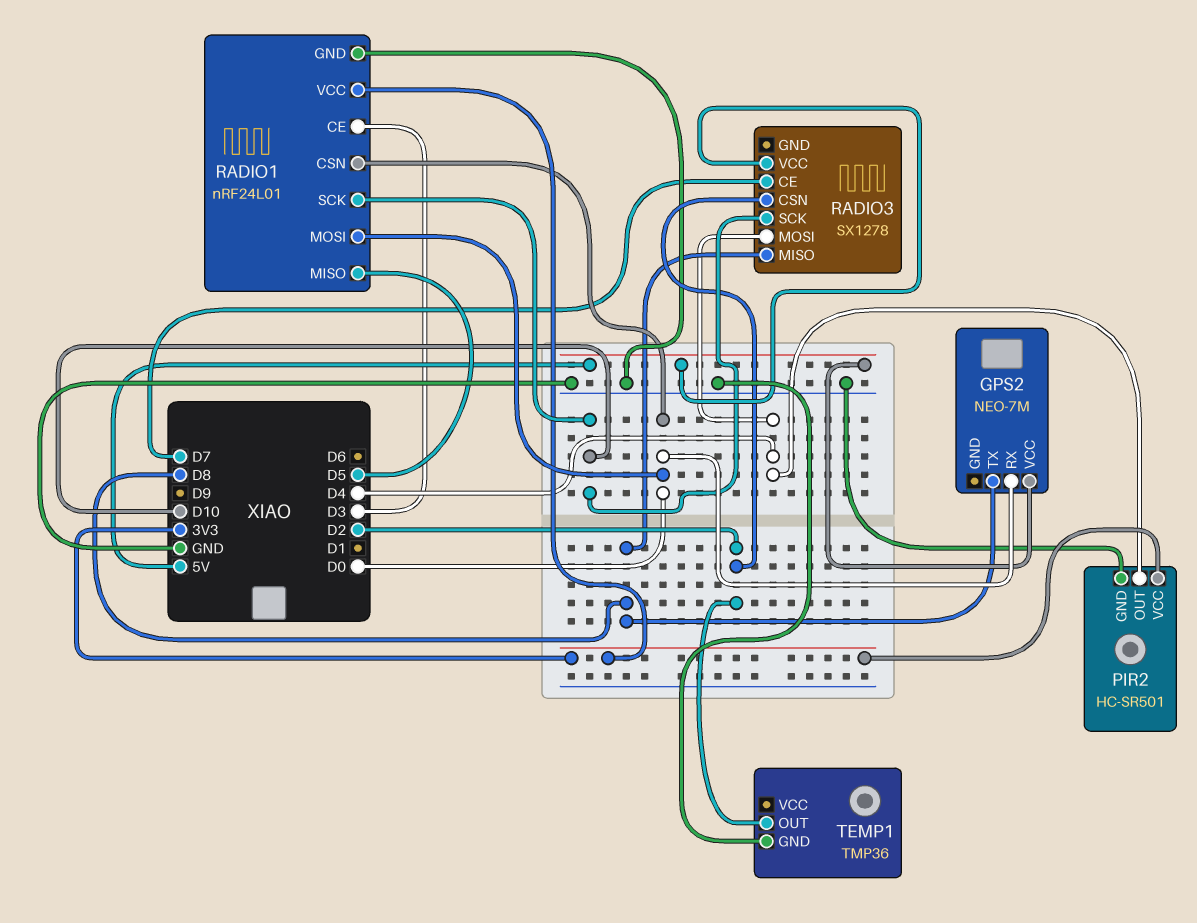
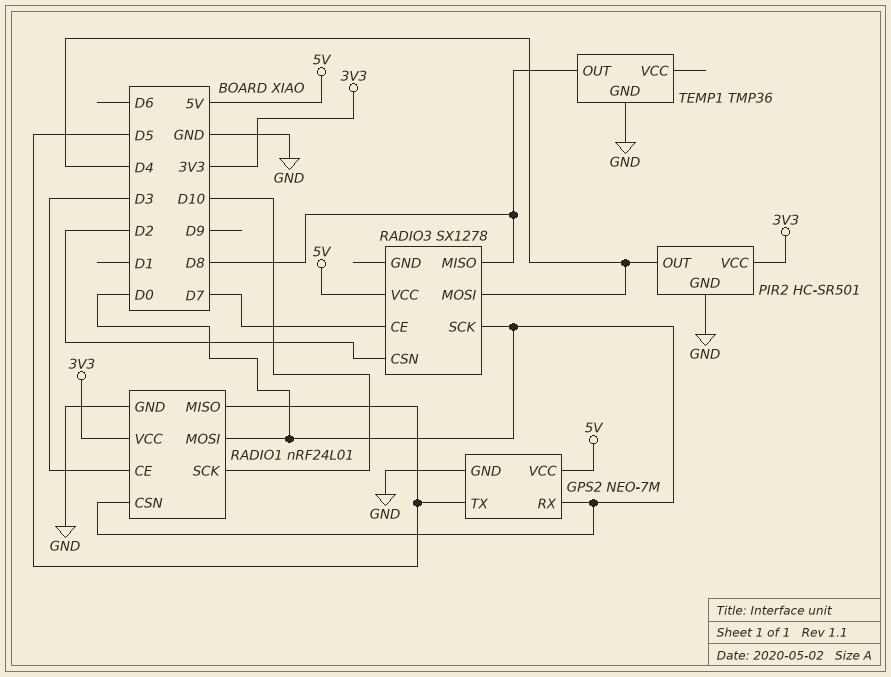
GPS2 pin GND: none -> GND
GPS2 pin TX: D8 -> D5
RADIO3 pin SCK: D10 -> D0
TEMP1 pin OUT: D2 -> D8

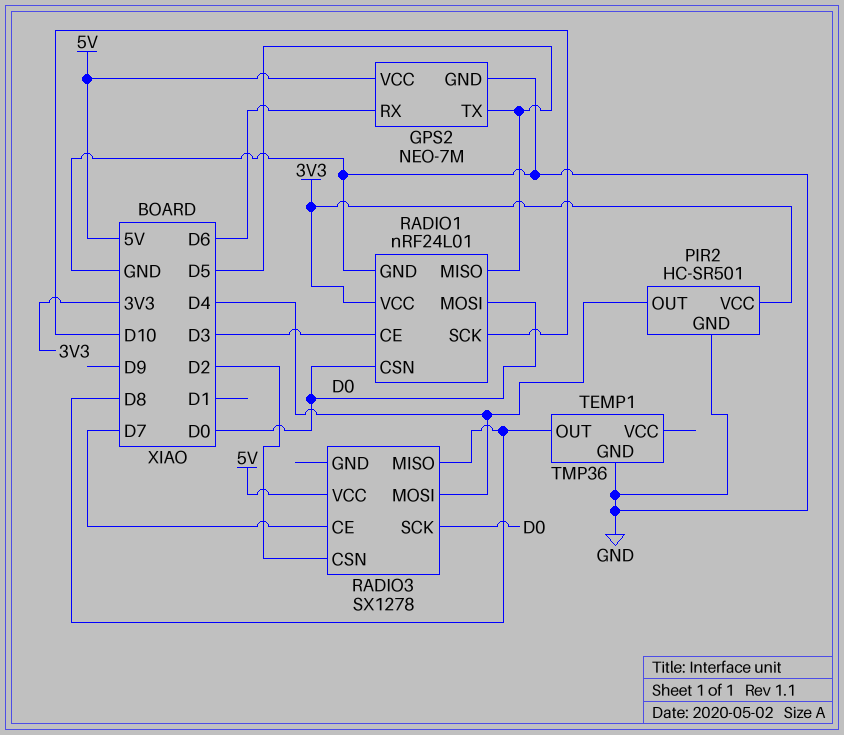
GPS2 pin RX: D0 -> D6

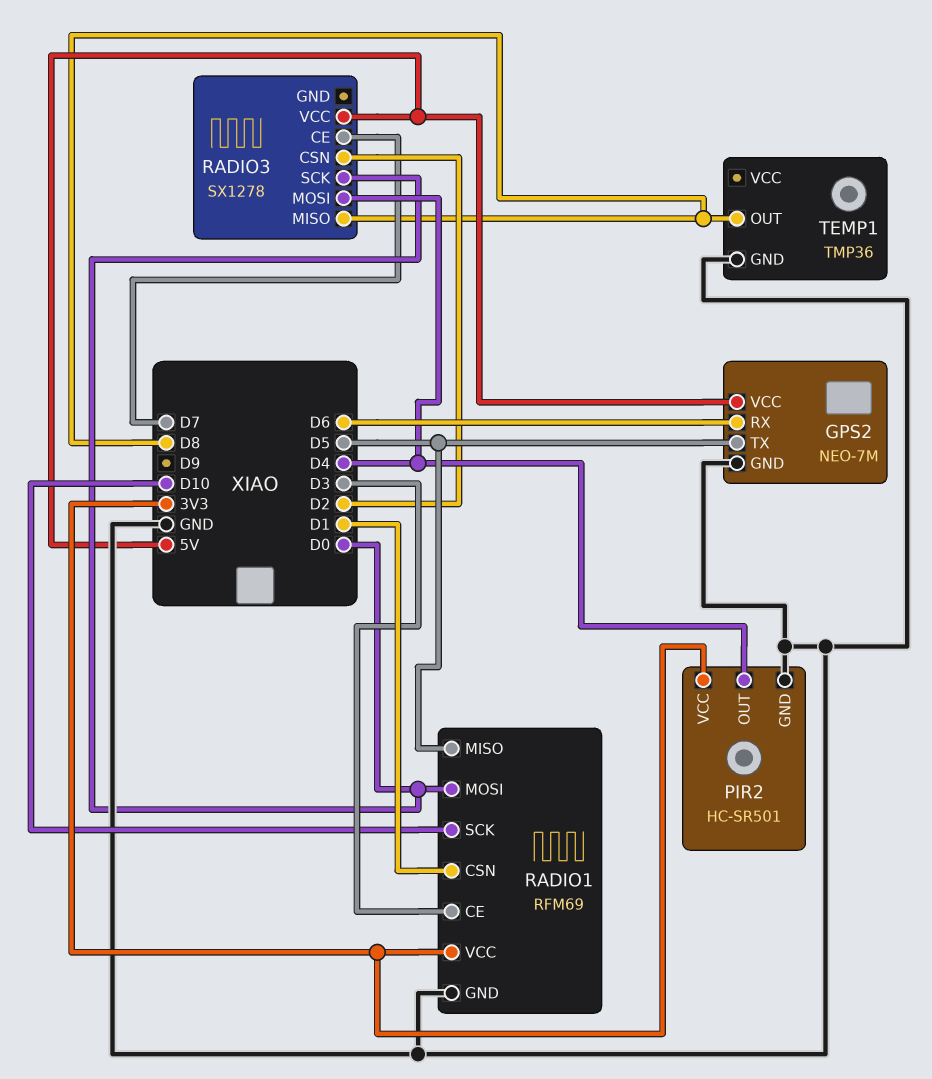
RADIO1: nRF24L01 -> RFM69
RADIO1 pin CSN: D0 -> D1

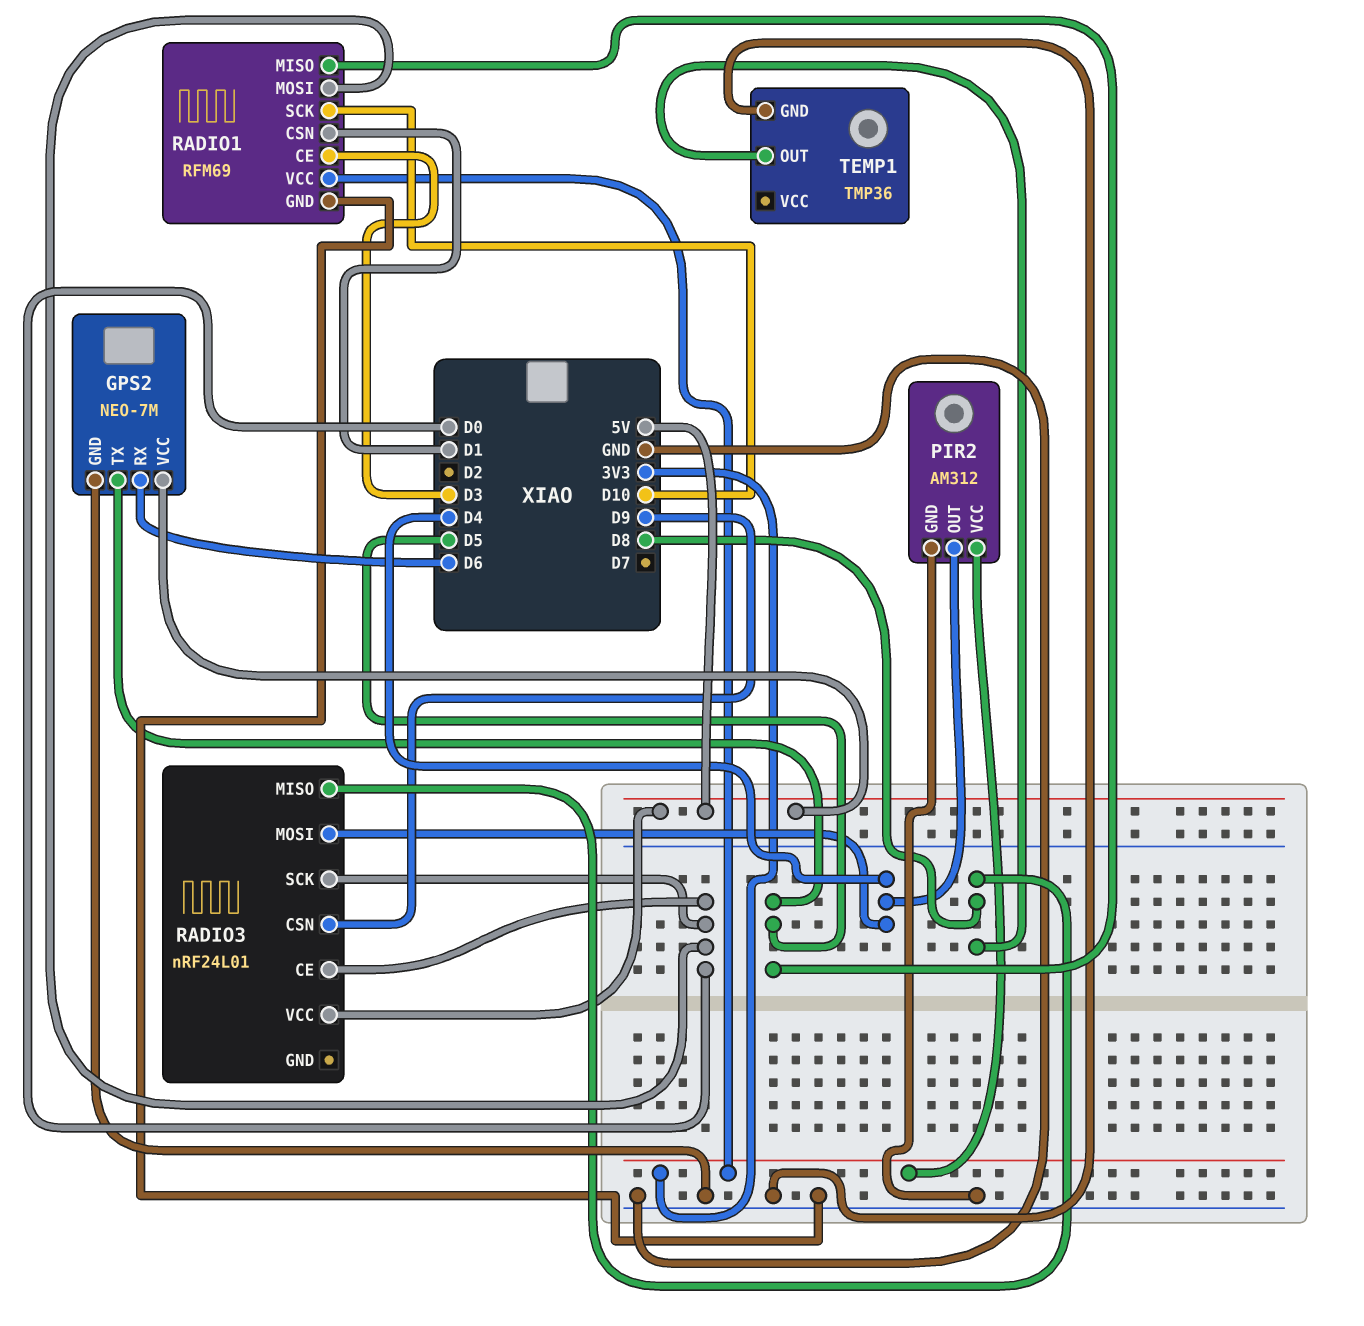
PIR2: HC-SR501 -> AM312
RADIO3: SX1278 -> nRF24L01
RADIO3 pin CE: D7 -> D0
RADIO3 pin CSN: D2 -> D9

